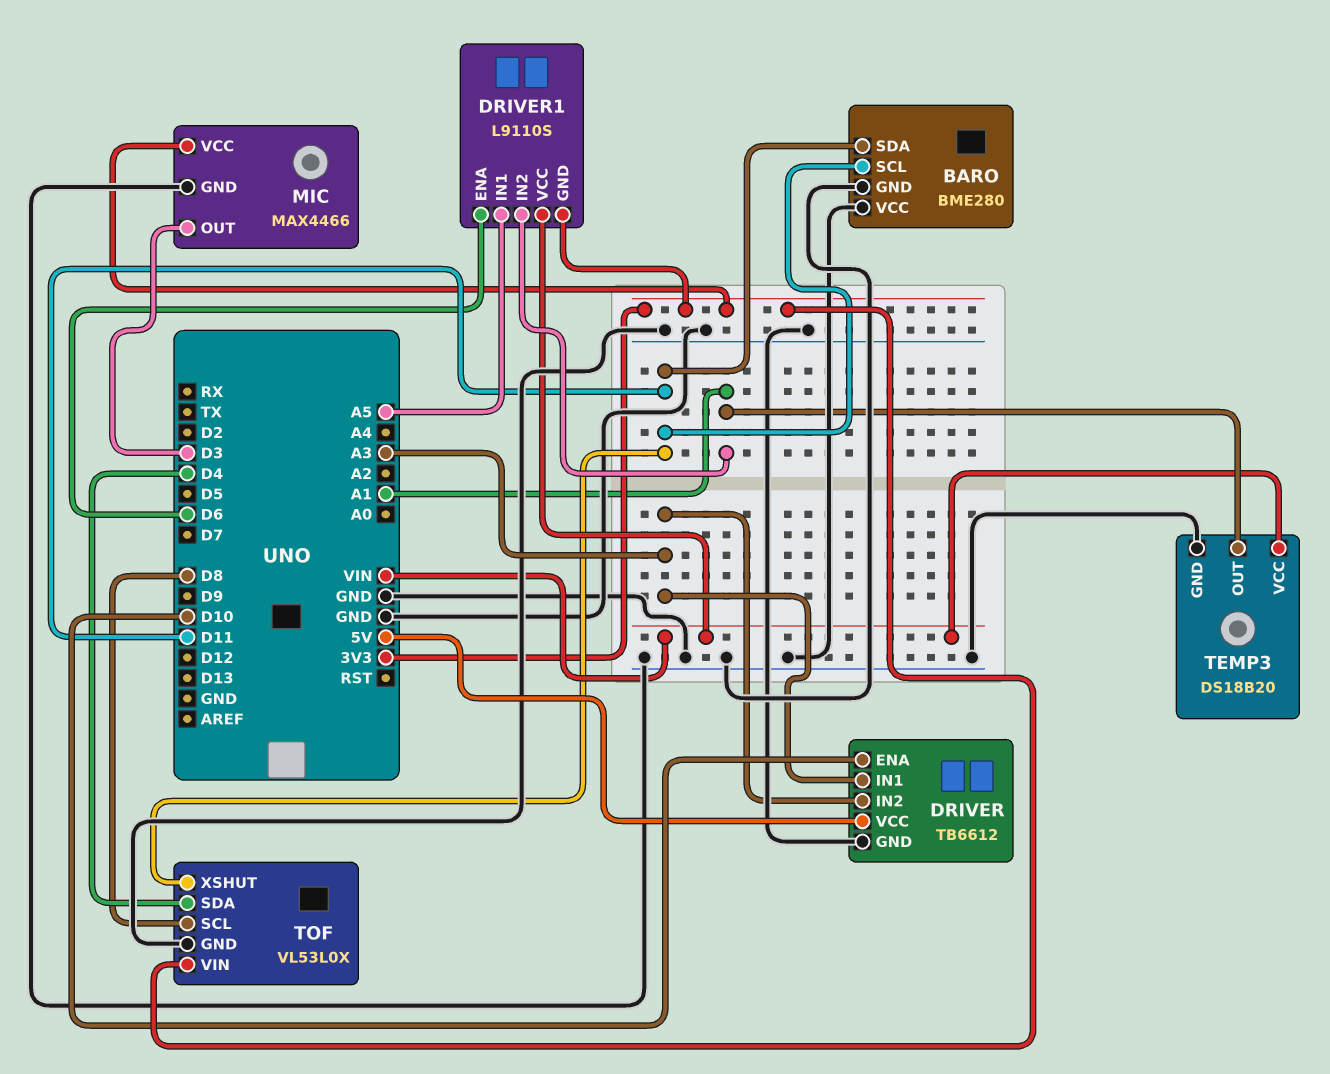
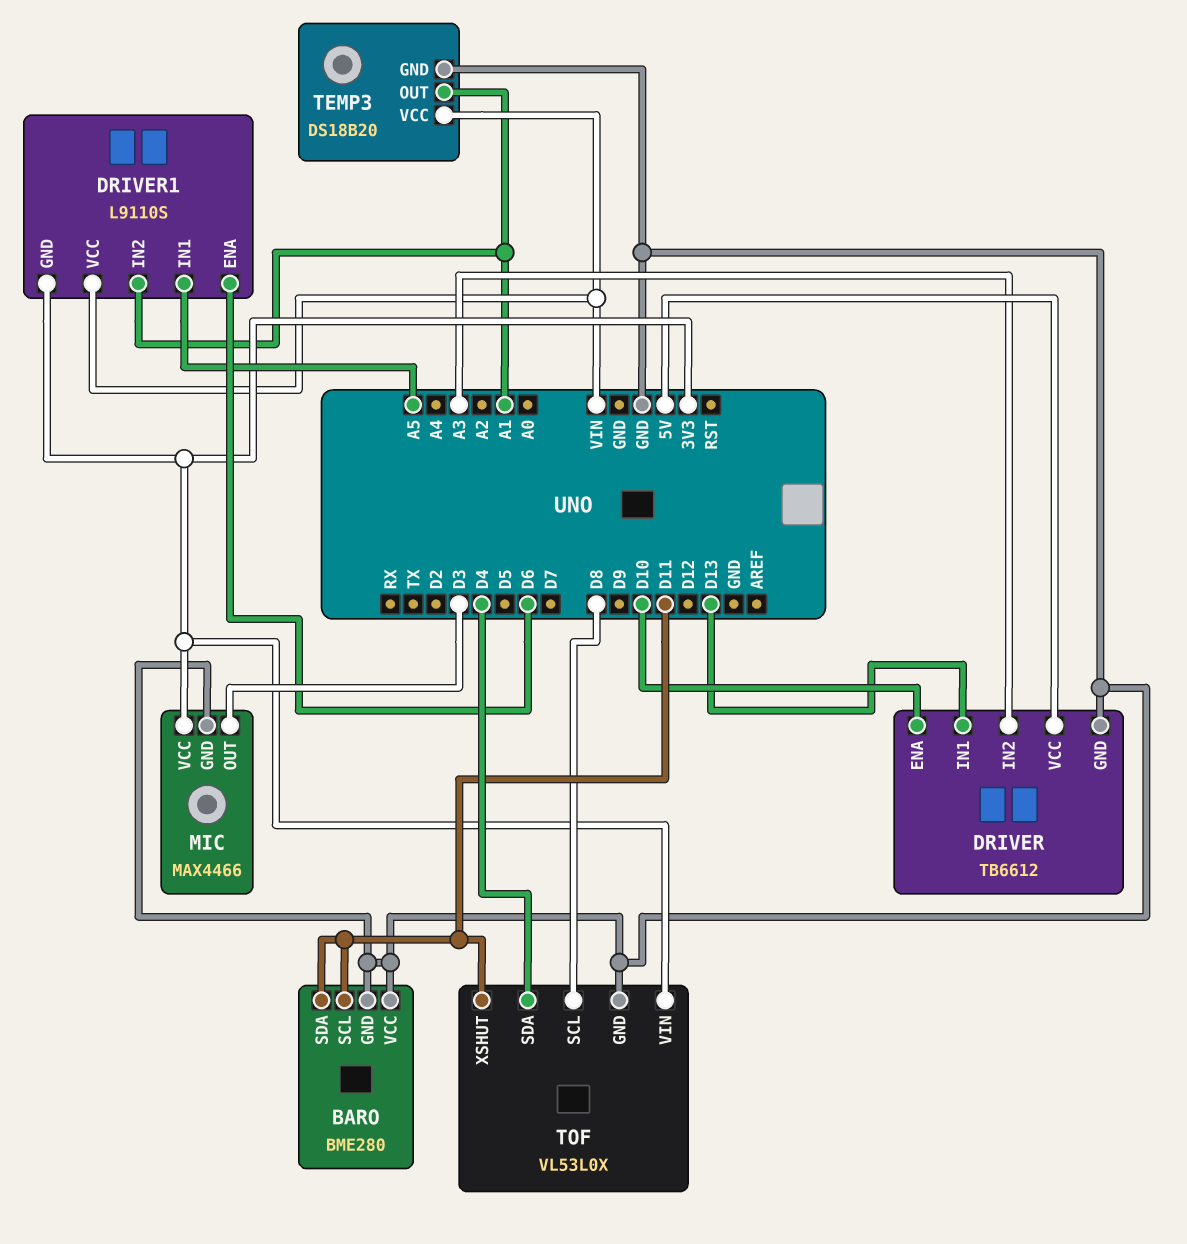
DRIVER pin IN1: A3 -> D13

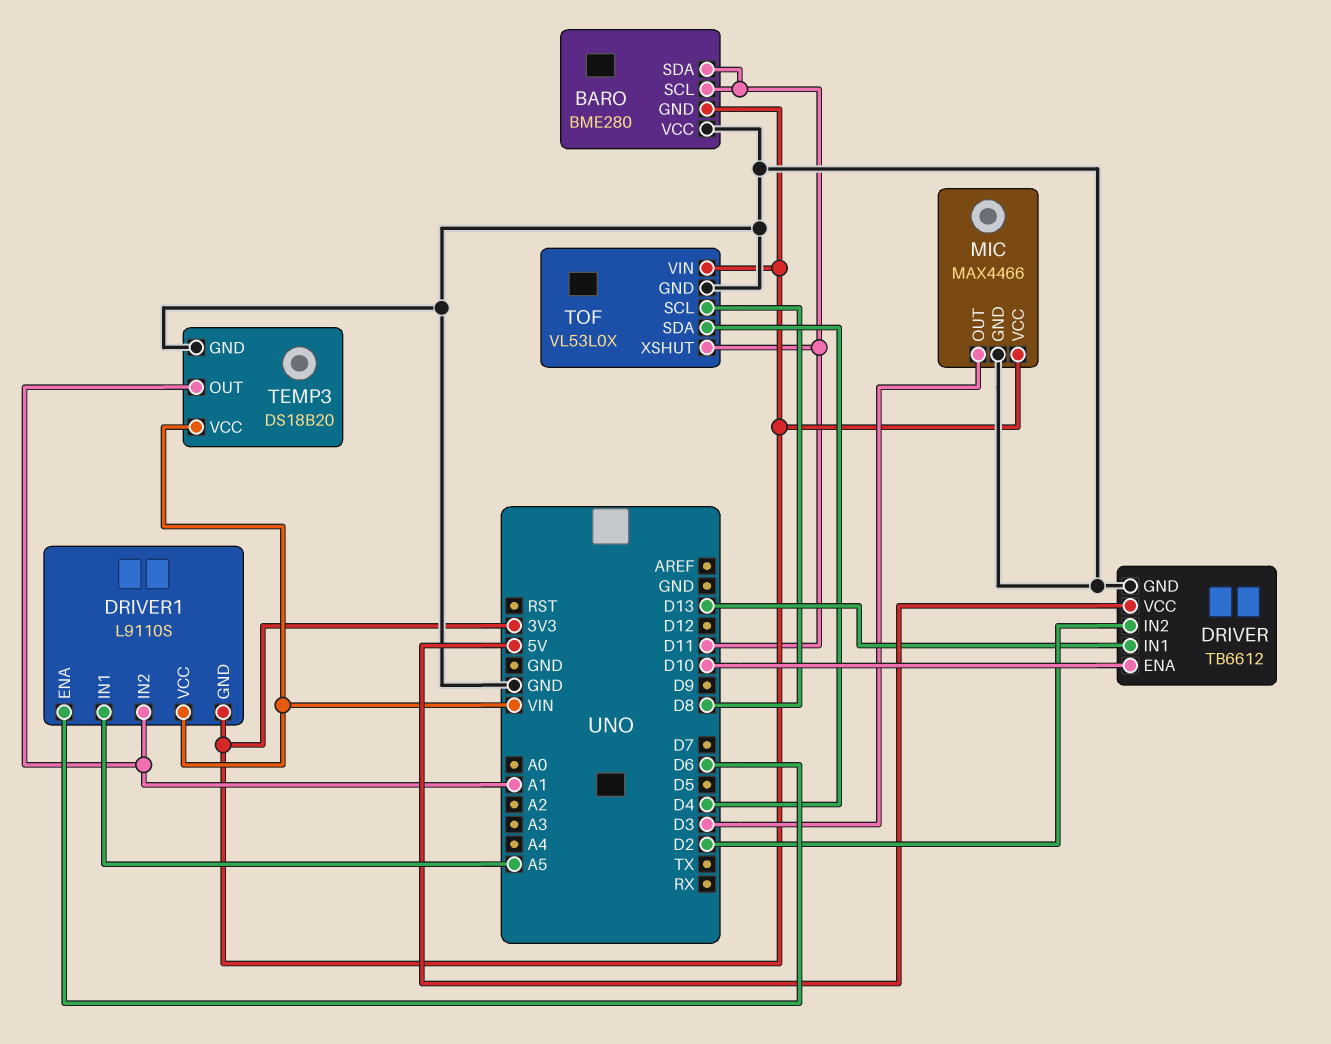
BARO pin GND: GND -> 3V3
DRIVER pin IN2: A3 -> D2

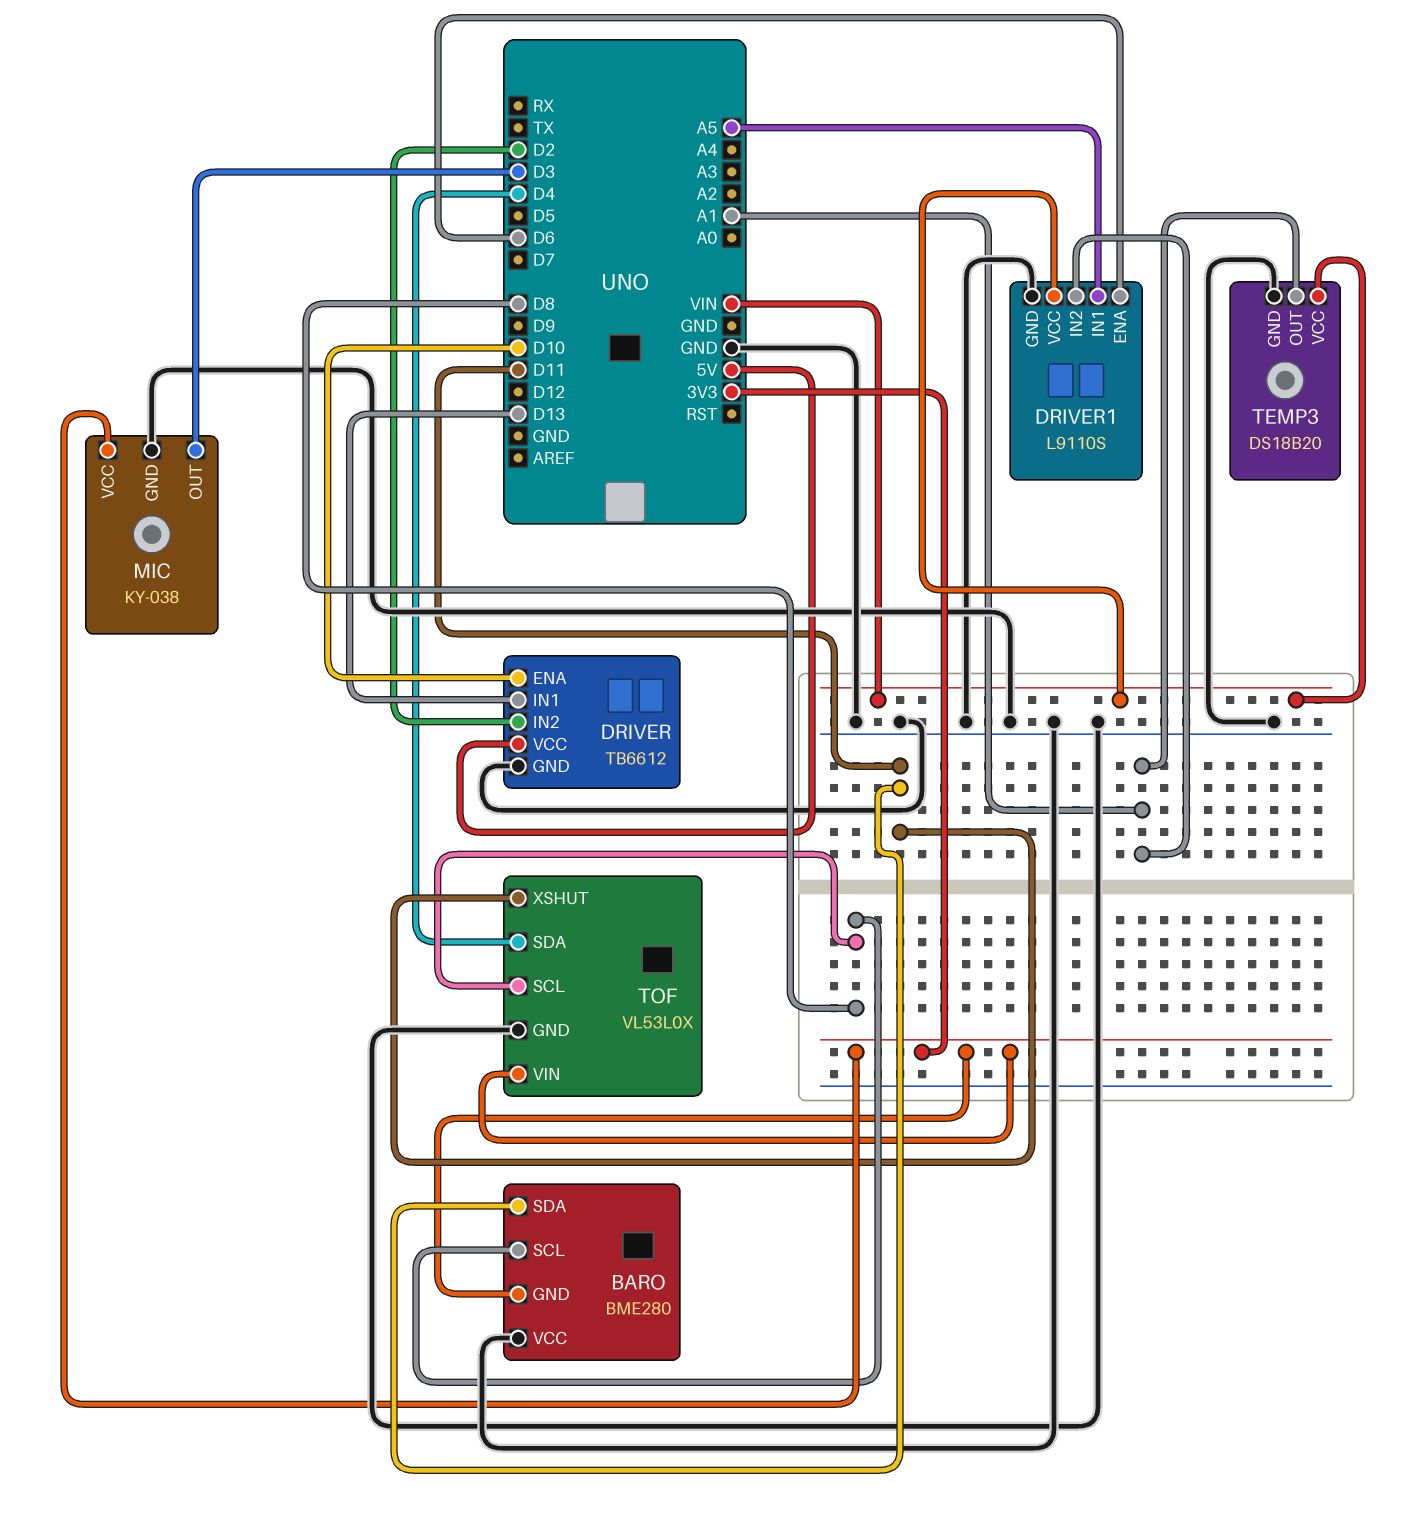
BARO pin SCL: D11 -> D8
DRIVER1 pin GND: 3V3 -> GND
MIC: MAX4466 -> KY-038

